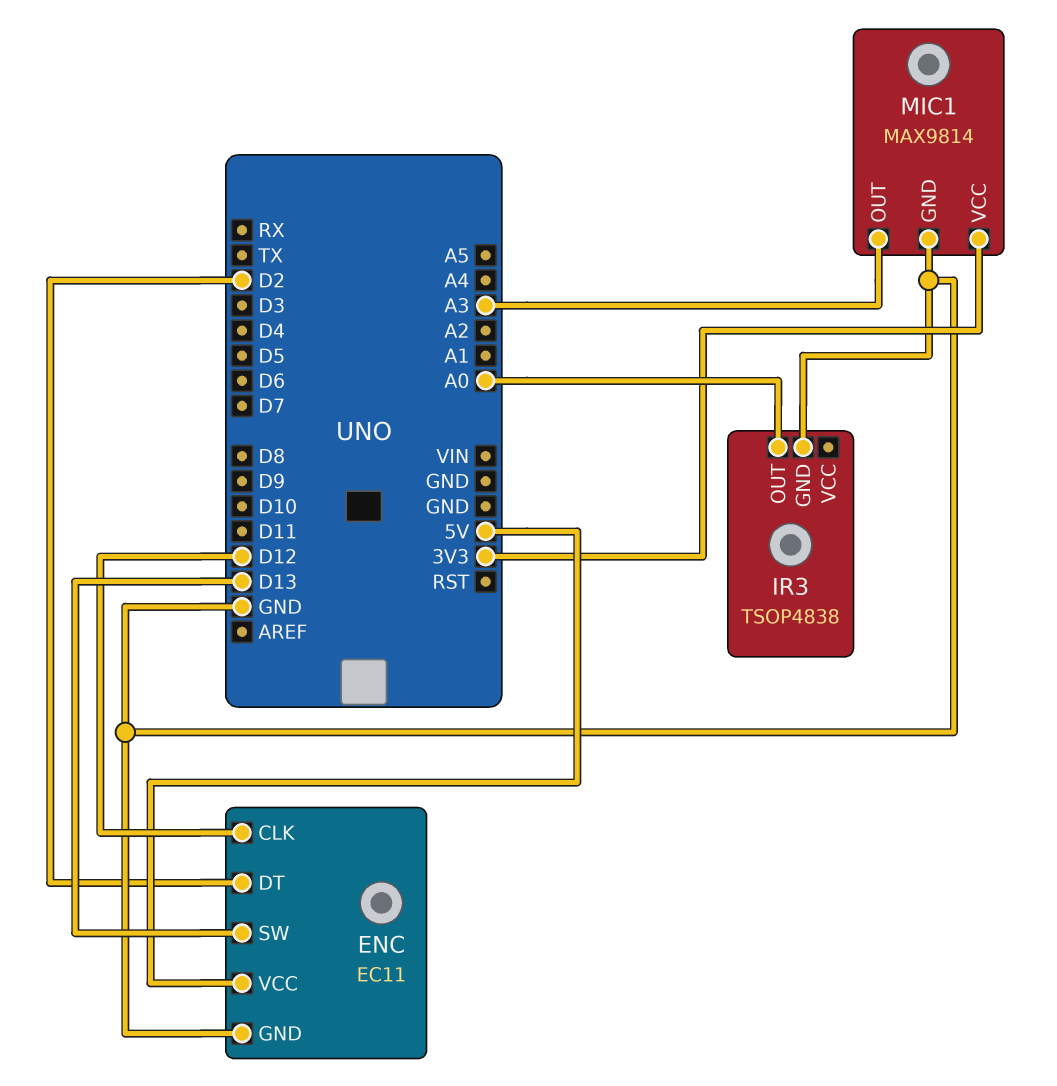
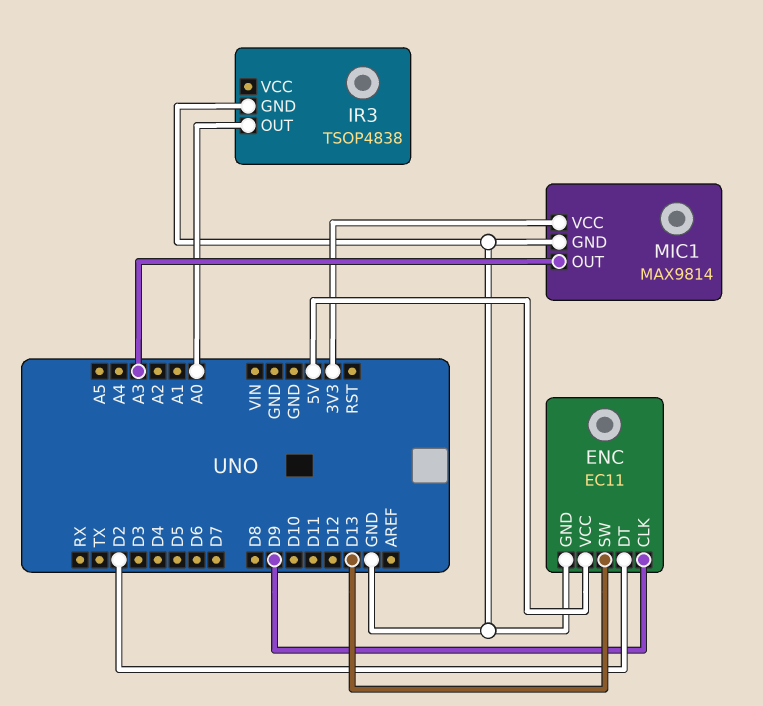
ENC pin CLK: D12 -> D9

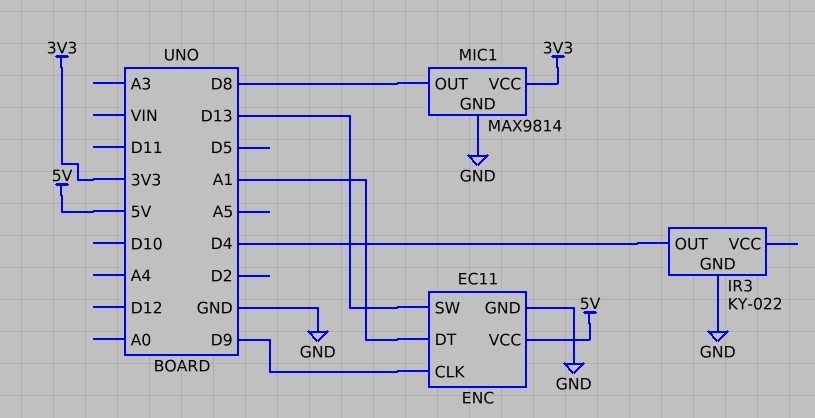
ENC pin DT: D2 -> A1
IR3: TSOP4838 -> KY-022
IR3 pin OUT: A0 -> D4
MIC1 pin OUT: A3 -> D8

